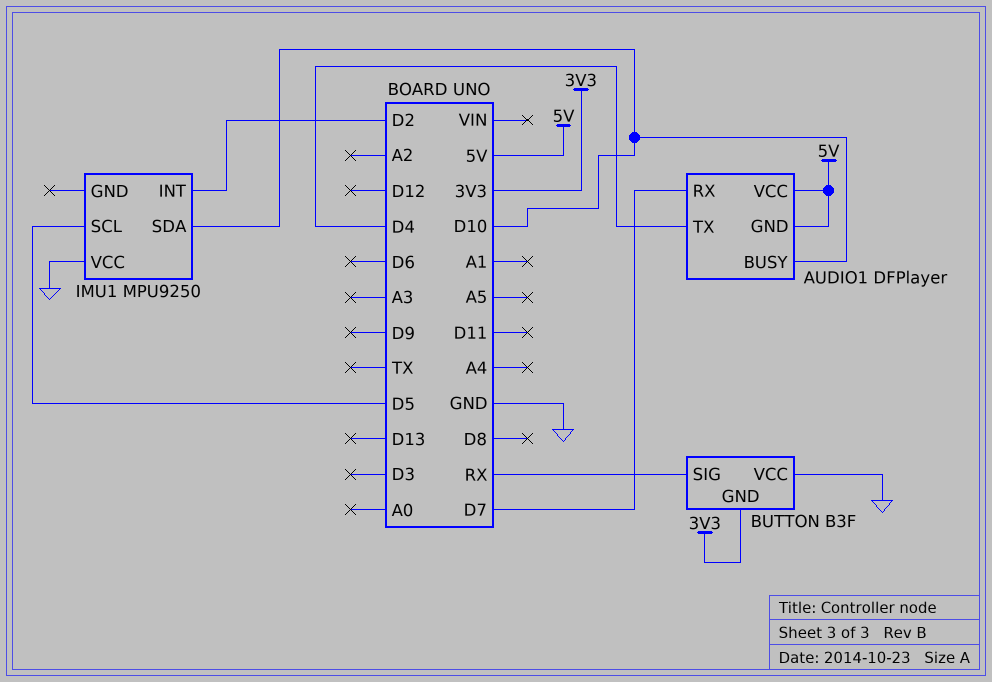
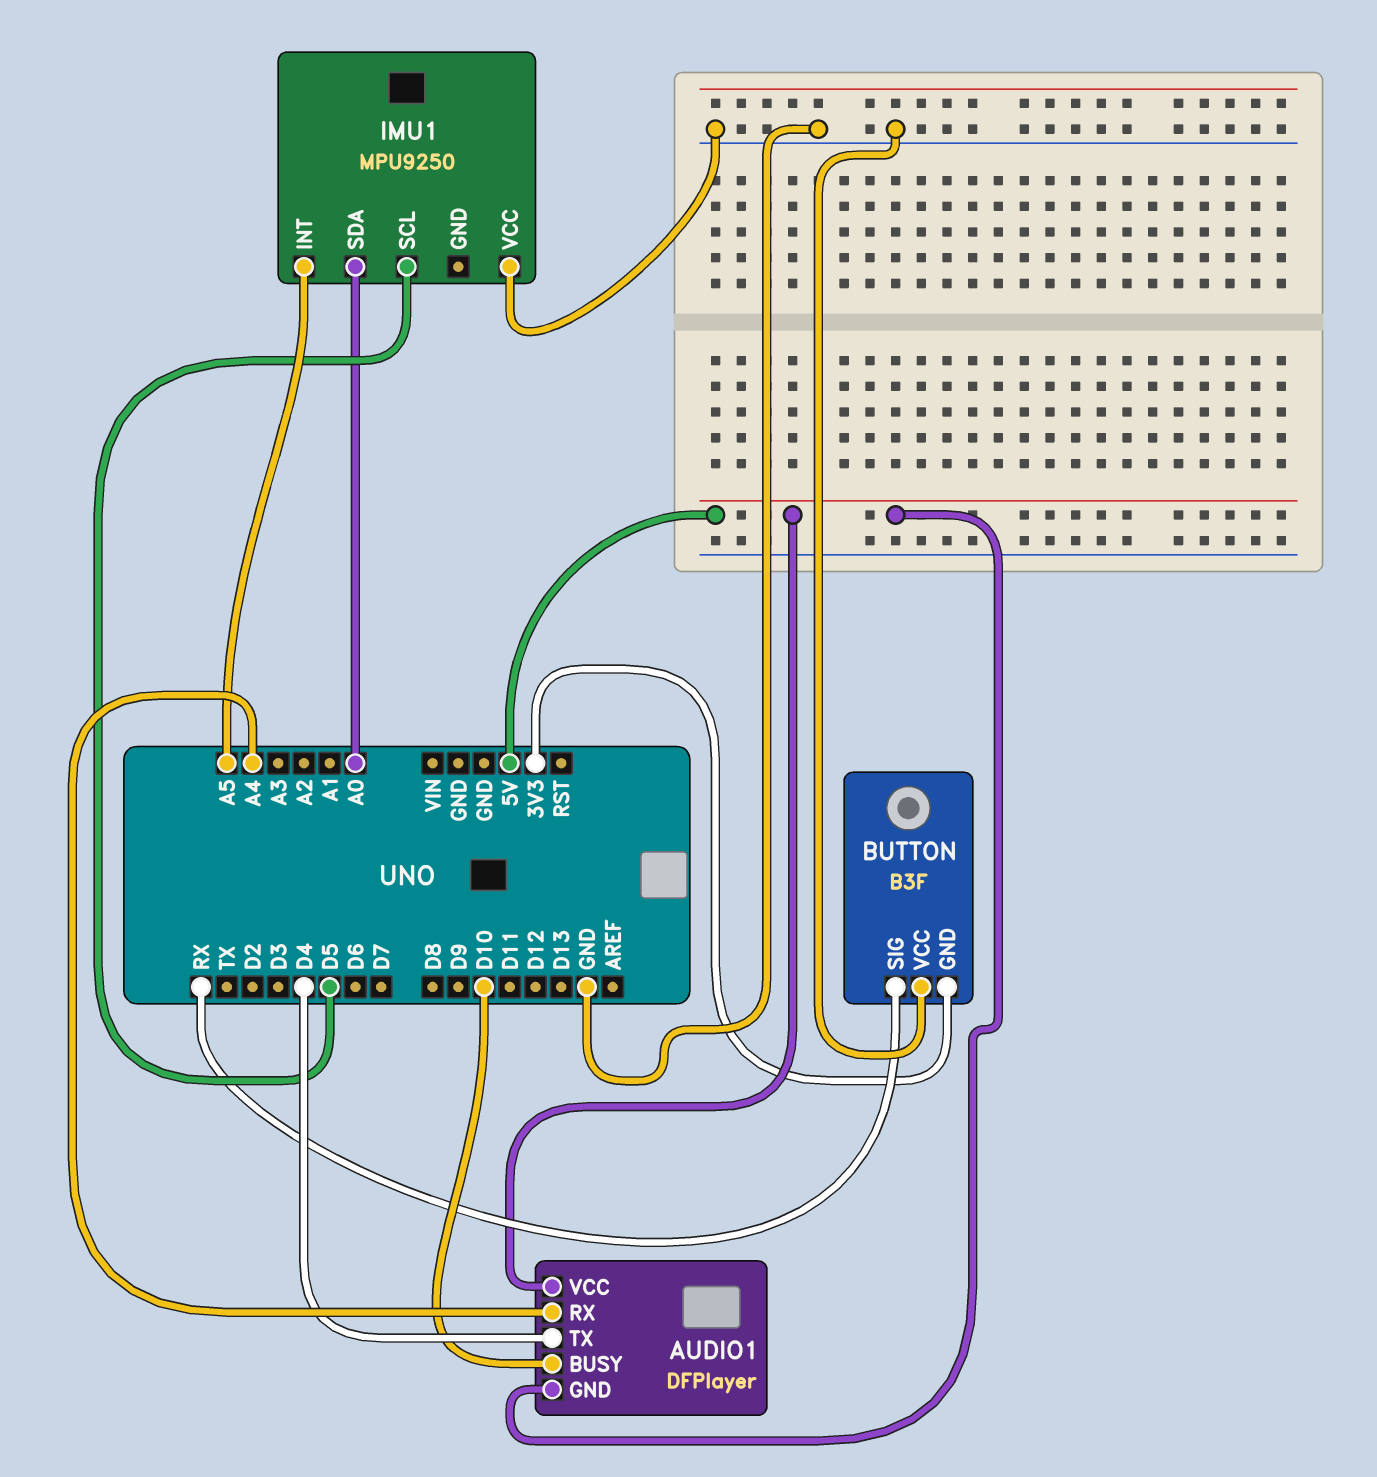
AUDIO1 pin RX: D7 -> A4
IMU1 pin INT: D2 -> A5
IMU1 pin SDA: D10 -> A0

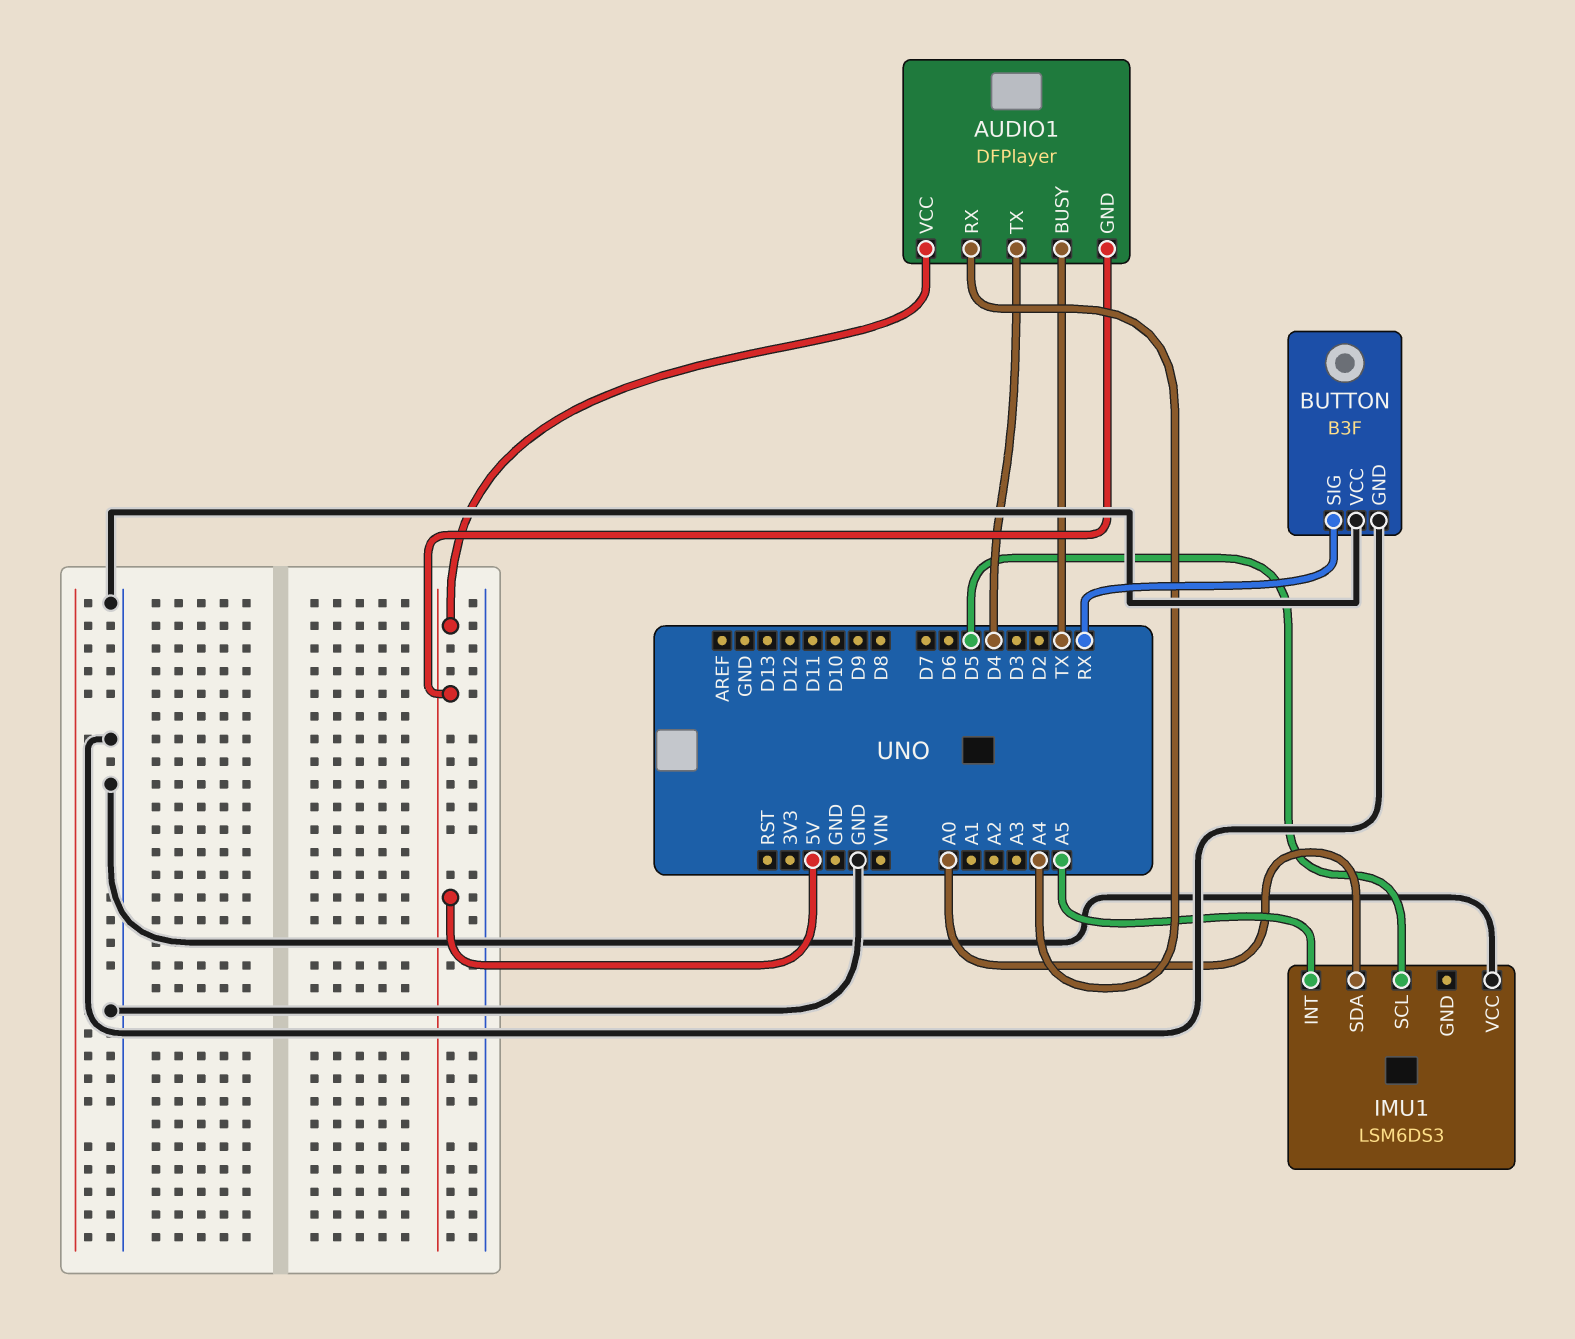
AUDIO1 pin BUSY: D10 -> TX
BUTTON pin GND: 3V3 -> GND
IMU1: MPU9250 -> LSM6DS3

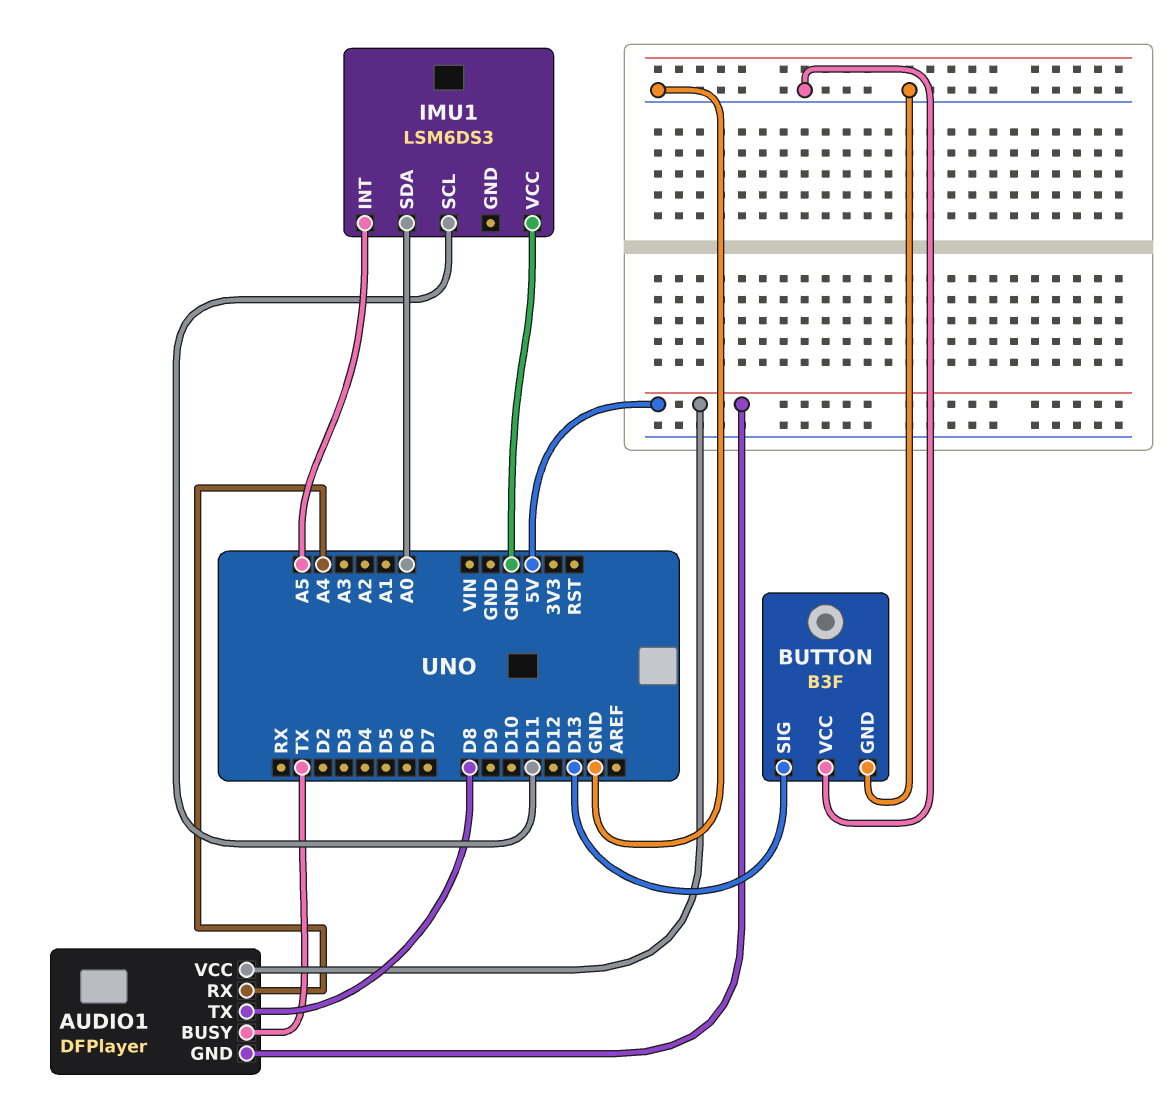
AUDIO1 pin TX: D4 -> D8
BUTTON pin SIG: RX -> D13
IMU1 pin SCL: D5 -> D11

